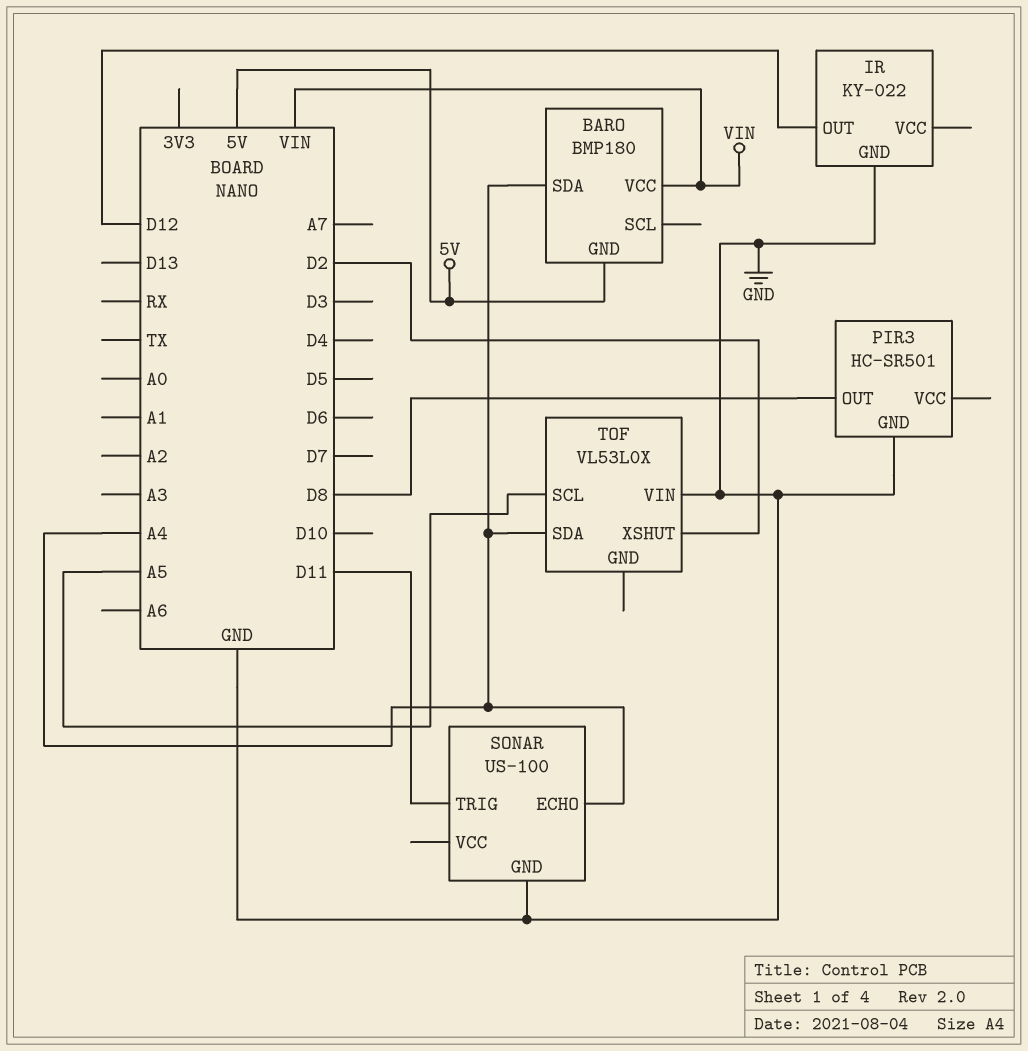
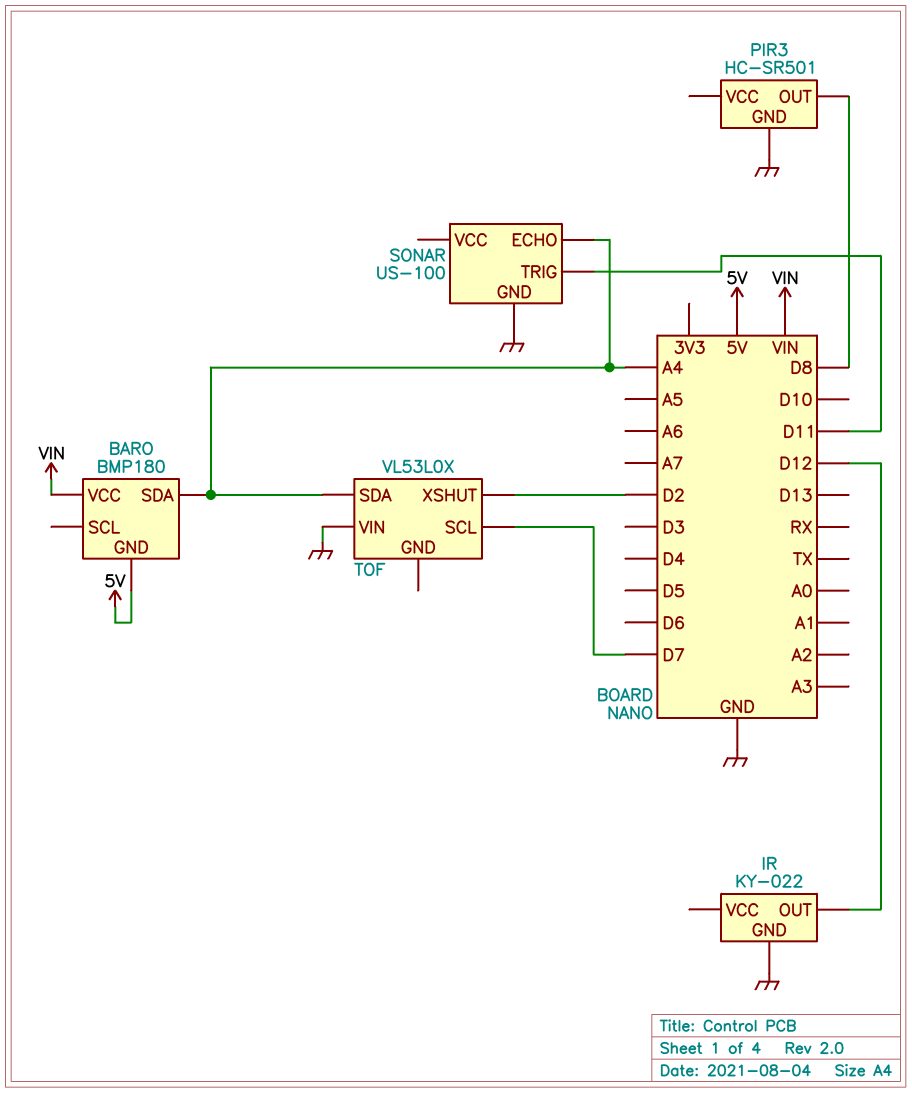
TOF pin SCL: A5 -> D7

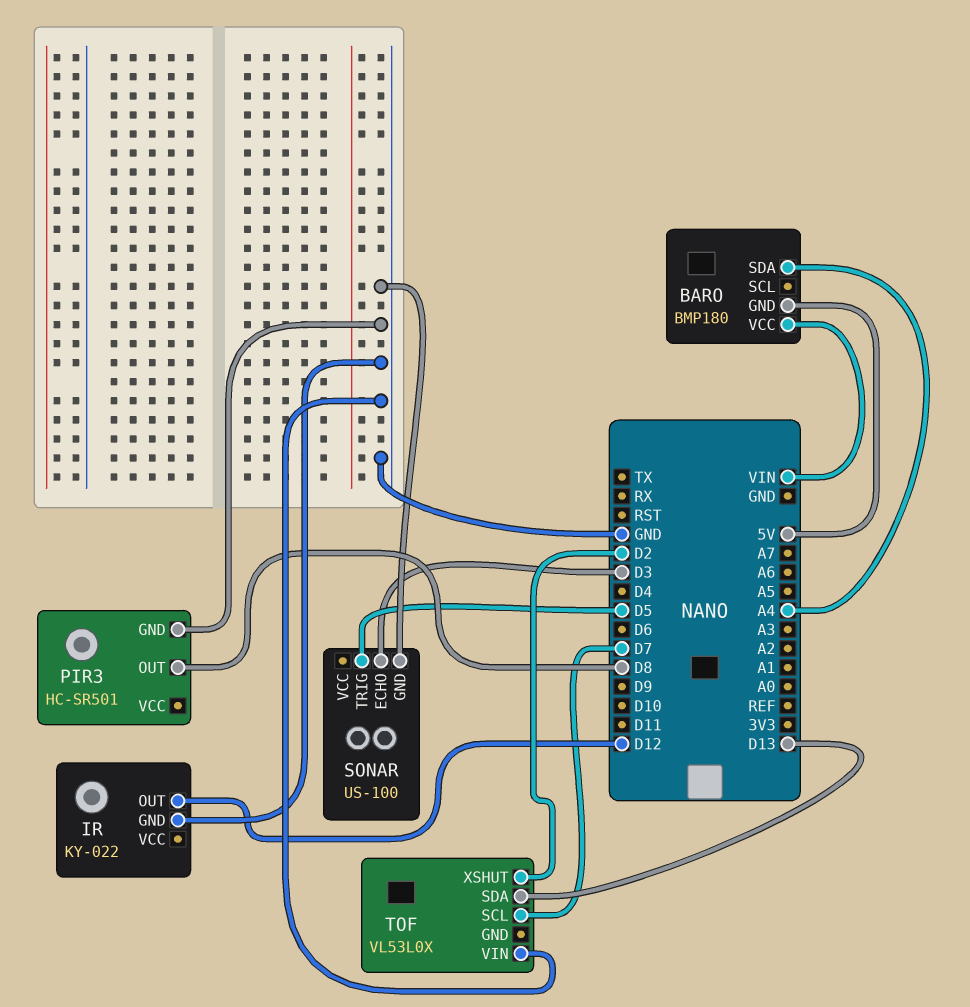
SONAR pin ECHO: A4 -> D3
SONAR pin TRIG: D11 -> D5
TOF pin SDA: A4 -> D13

